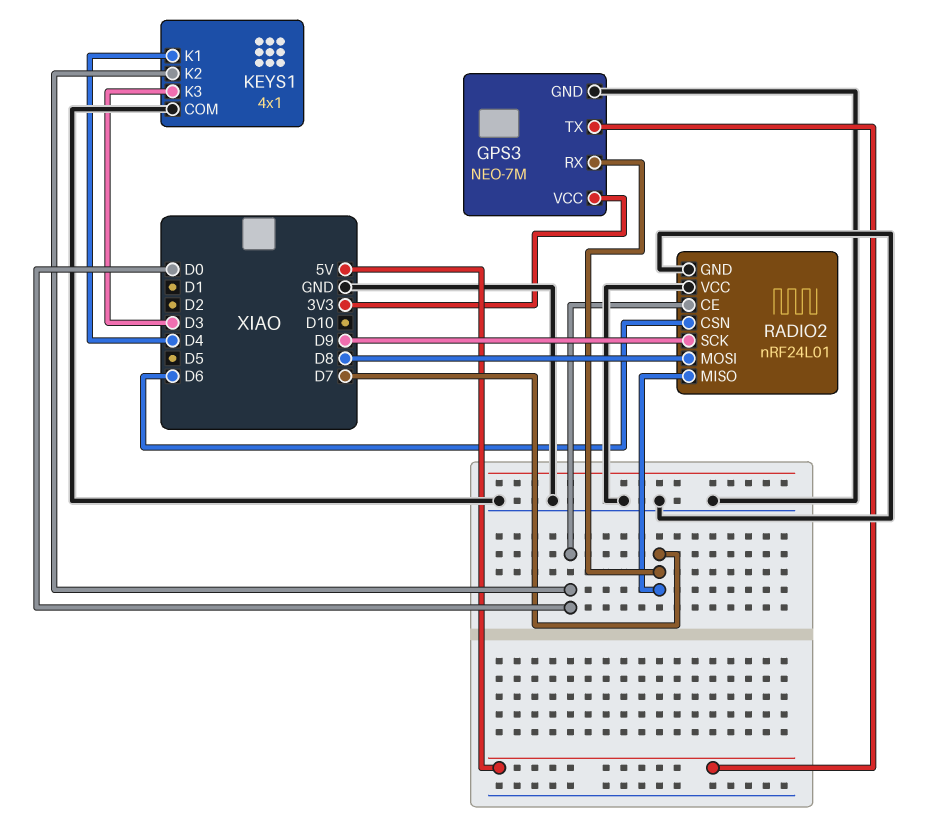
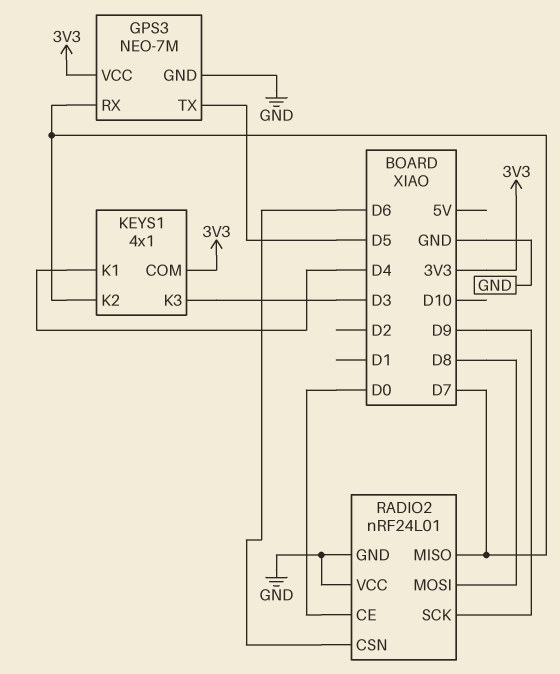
GPS3 pin TX: 5V -> D5
KEYS1 pin COM: GND -> 3V3
KEYS1 pin K2: D0 -> D7

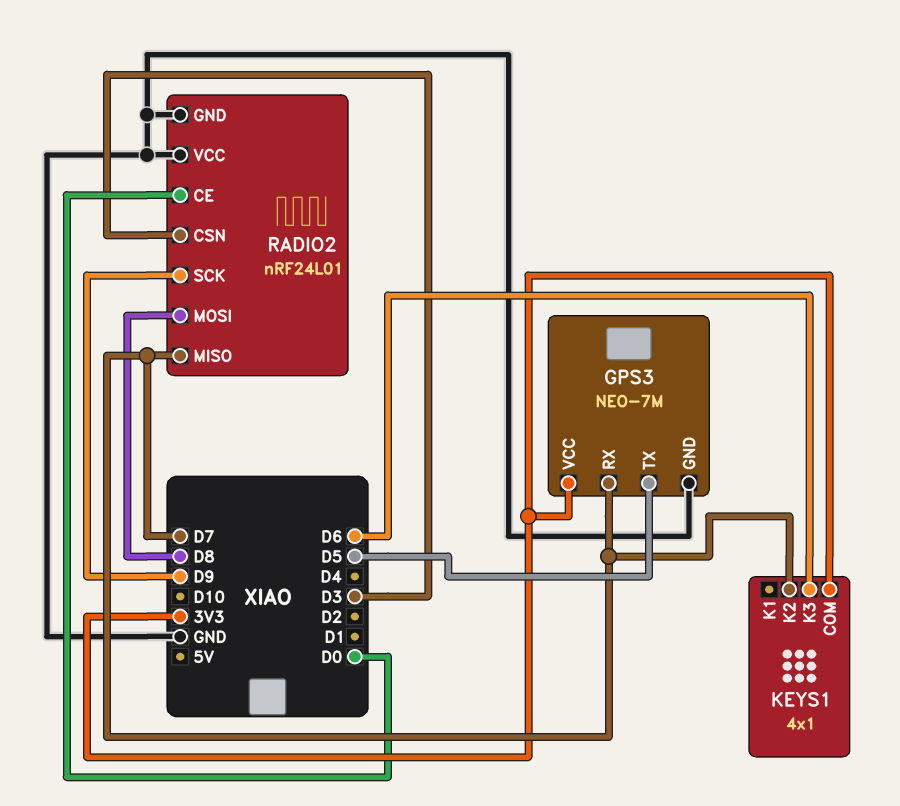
KEYS1 pin K1: D4 -> none
KEYS1 pin K3: D3 -> D6
RADIO2 pin CSN: D6 -> D3

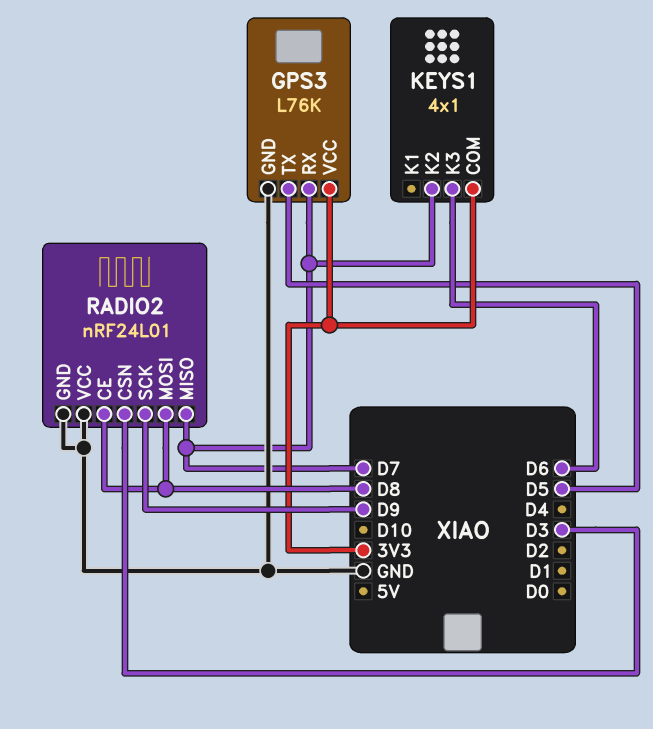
GPS3: NEO-7M -> L76K
RADIO2 pin CE: D0 -> D8

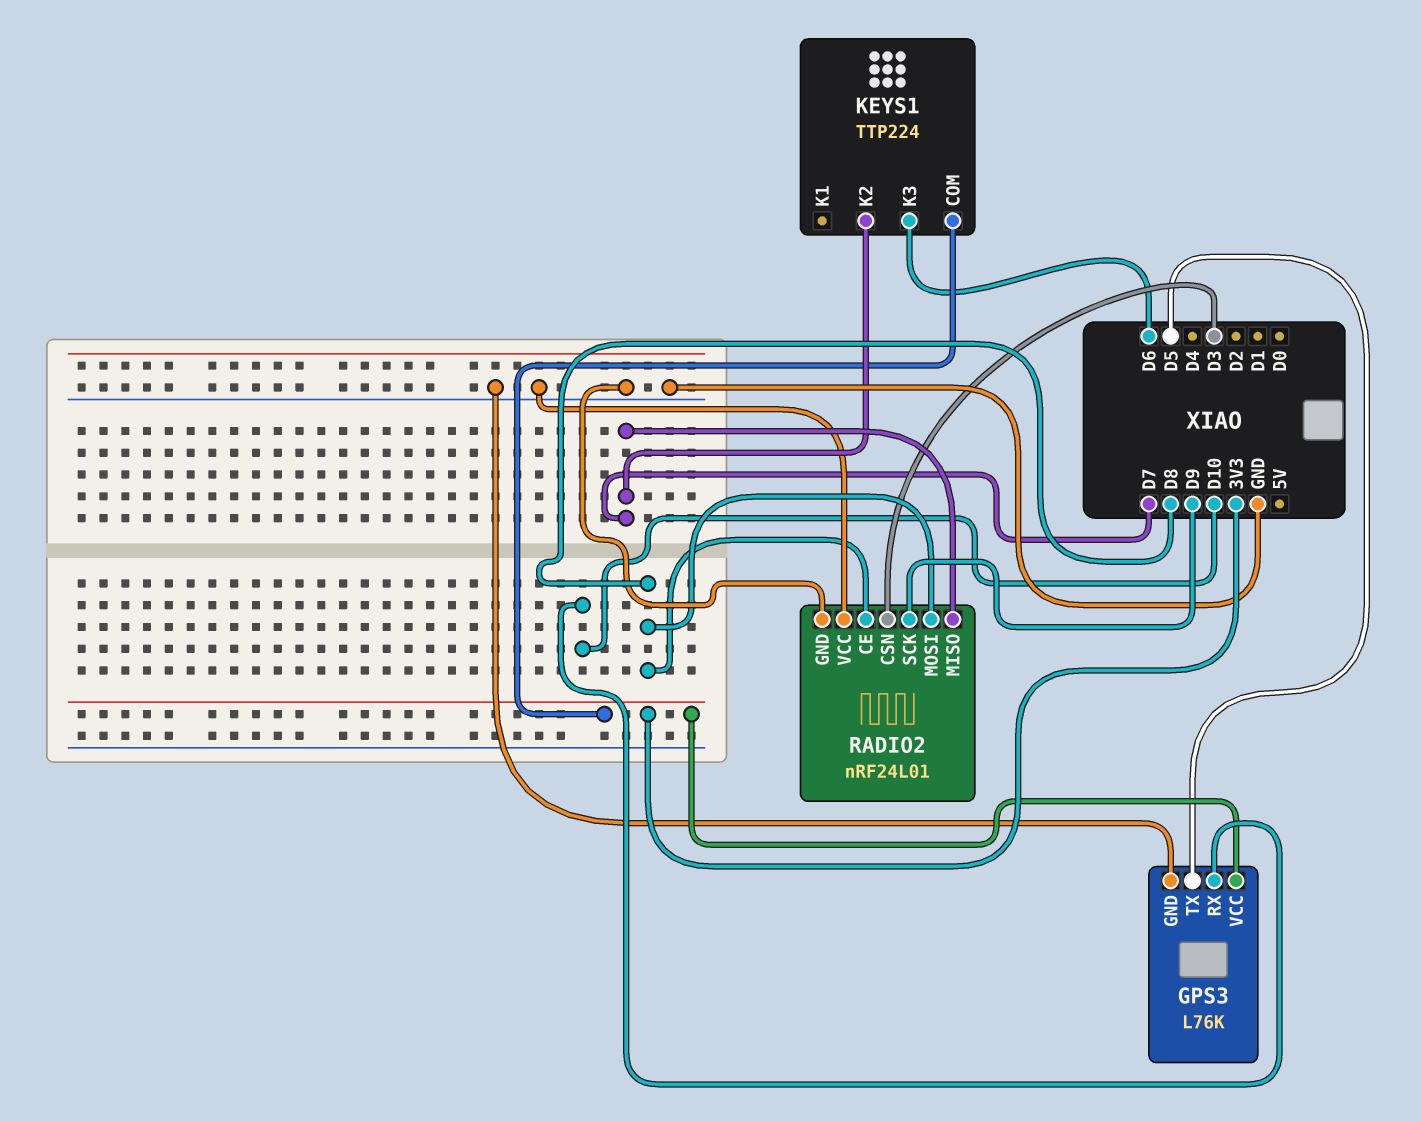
GPS3 pin RX: D7 -> D10
KEYS1: 4x1 -> TTP224

